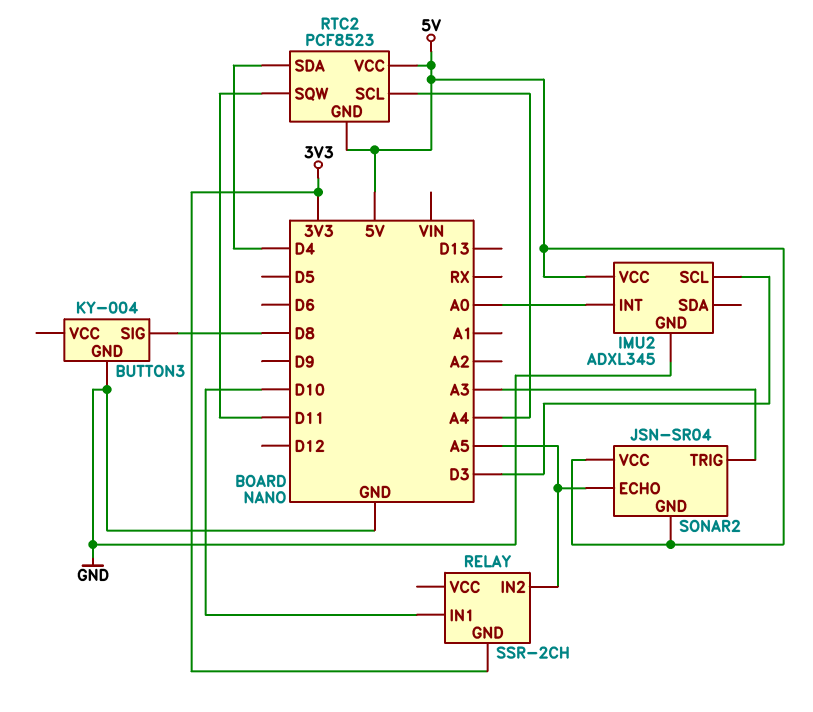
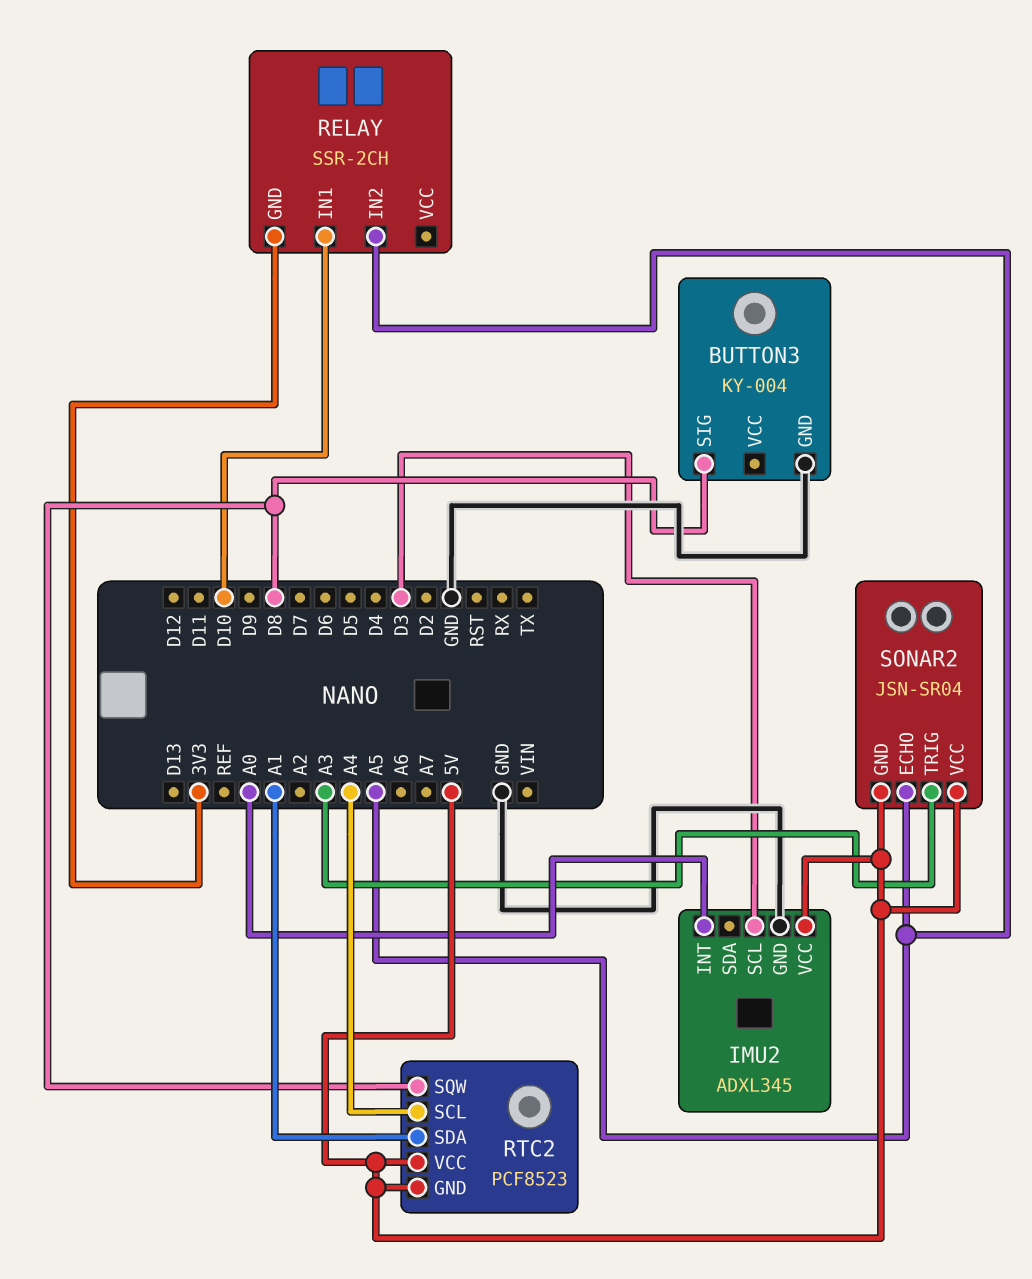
RTC2 pin SDA: D4 -> A1
RTC2 pin SQW: D11 -> D8

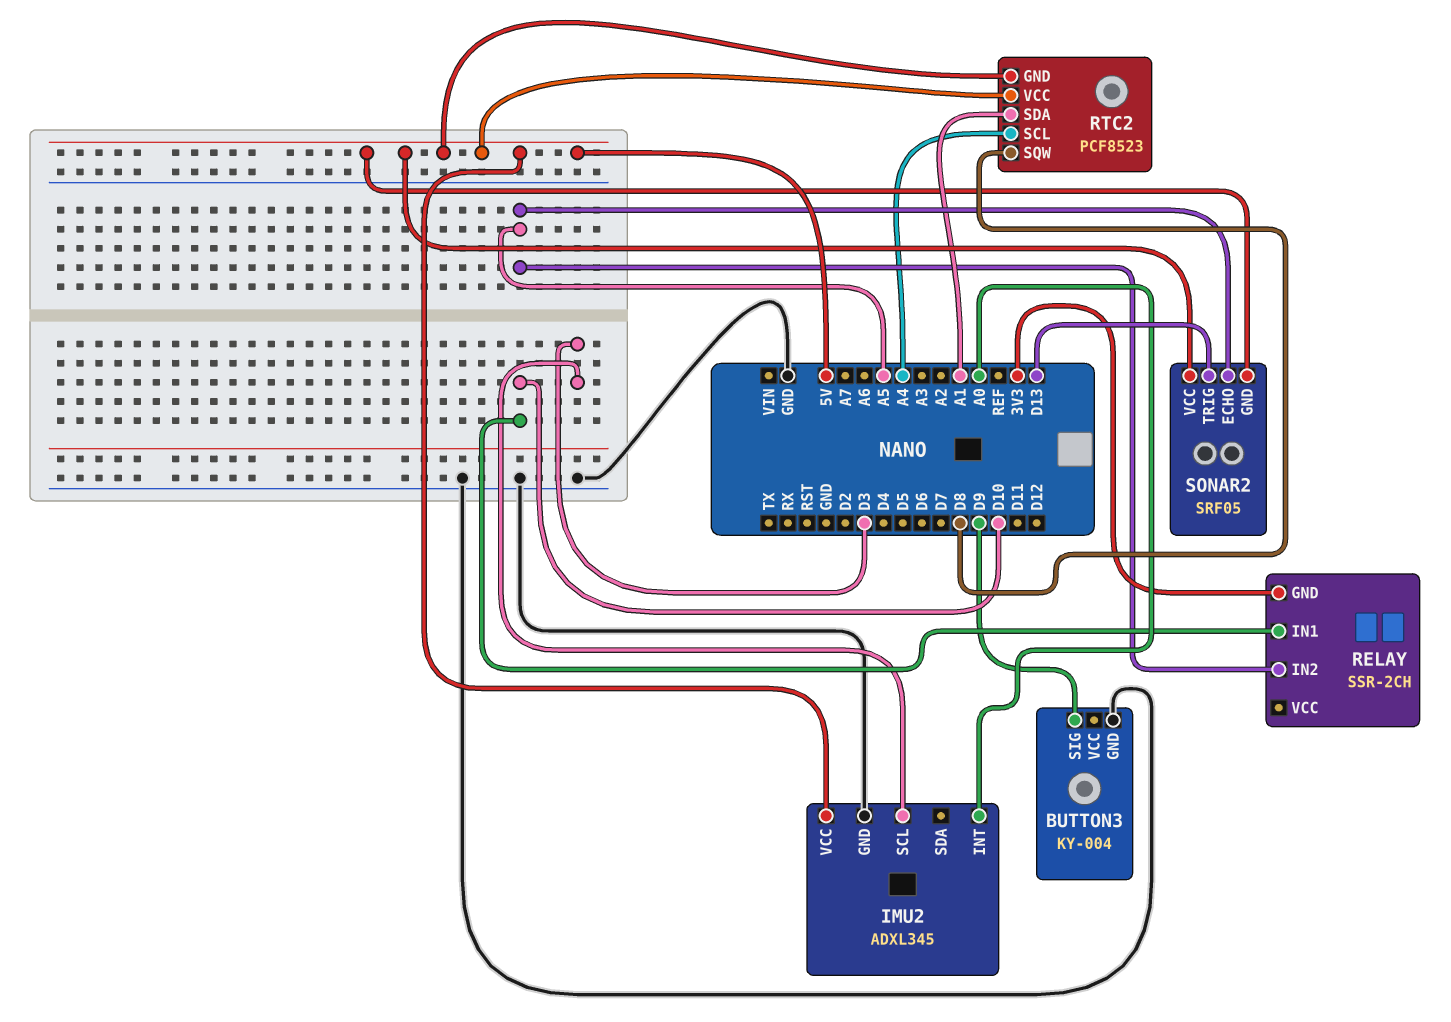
BUTTON3 pin SIG: D8 -> D9
SONAR2: JSN-SR04 -> SRF05
SONAR2 pin TRIG: A3 -> D13

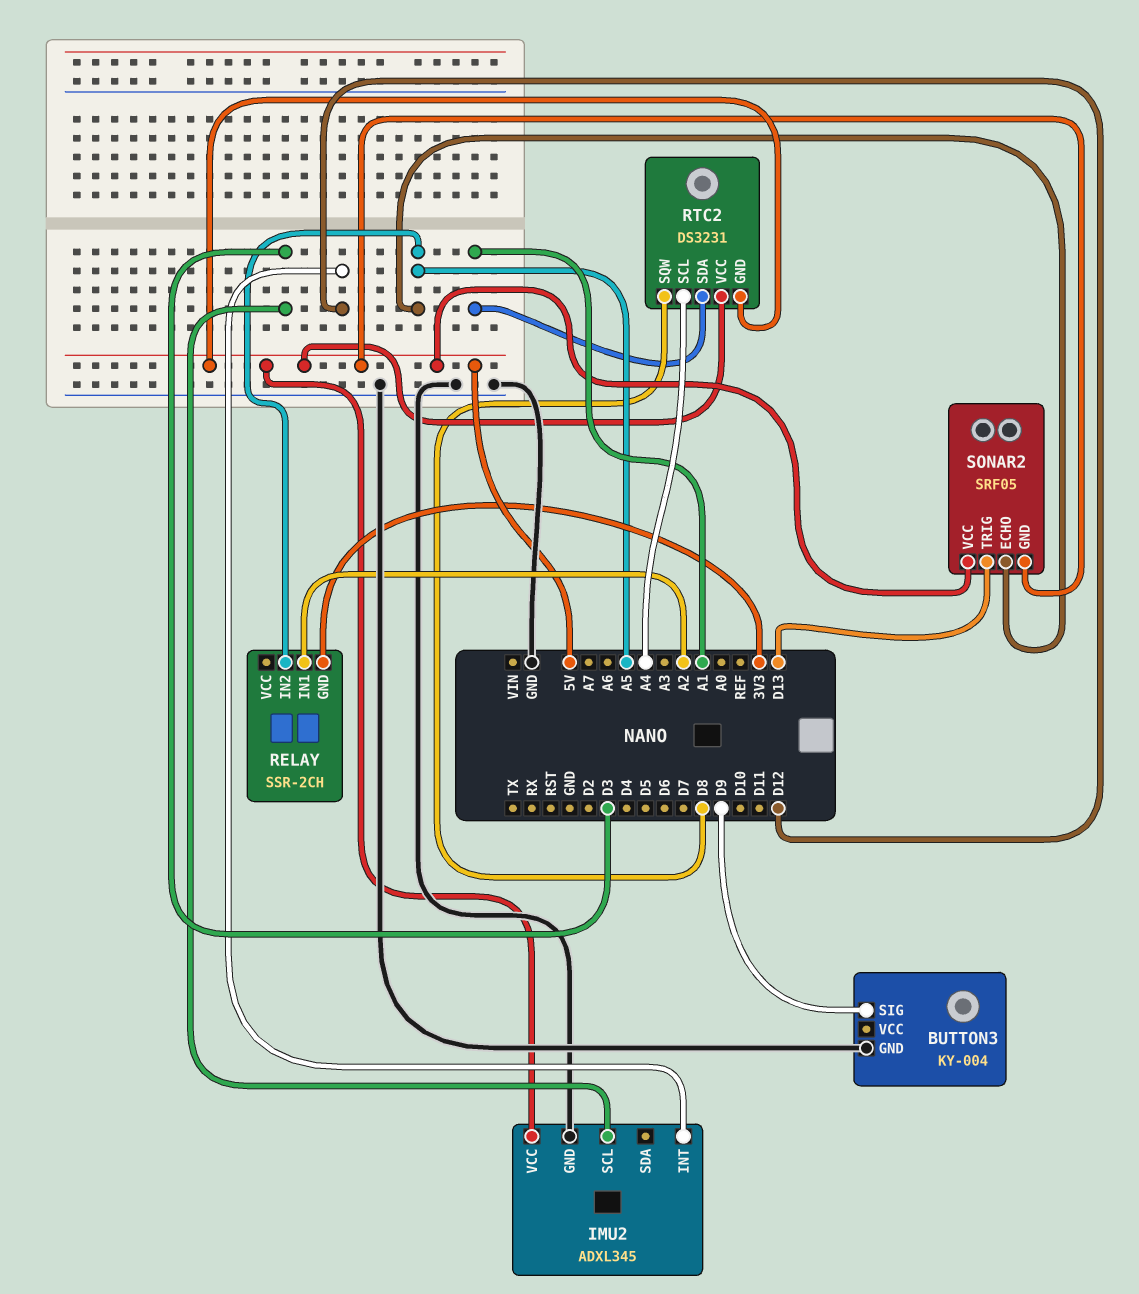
IMU2 pin INT: A0 -> D12
RELAY pin IN1: D10 -> A2
RTC2: PCF8523 -> DS3231

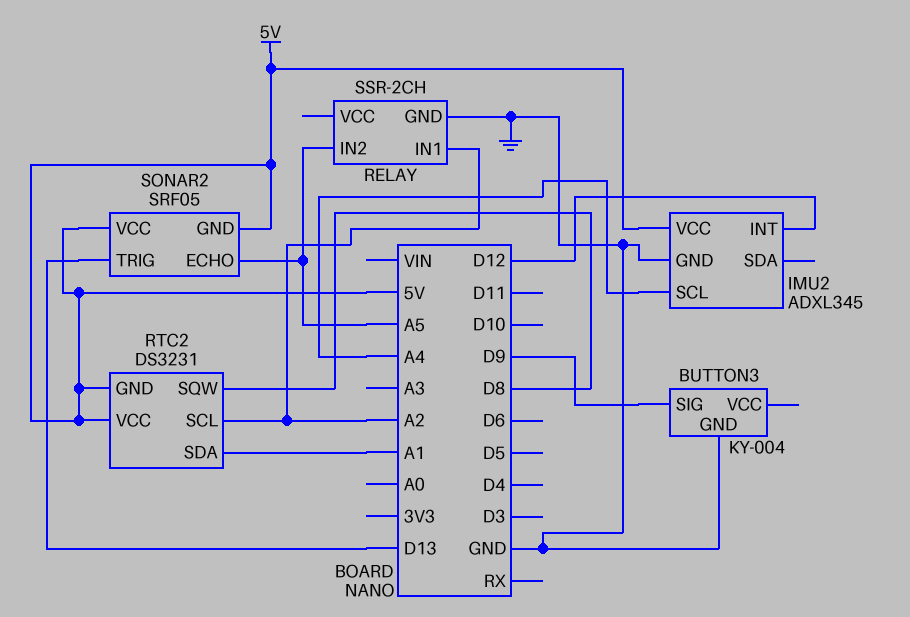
IMU2 pin SCL: D3 -> A4
RELAY pin GND: 3V3 -> GND
RTC2 pin SCL: A4 -> A2

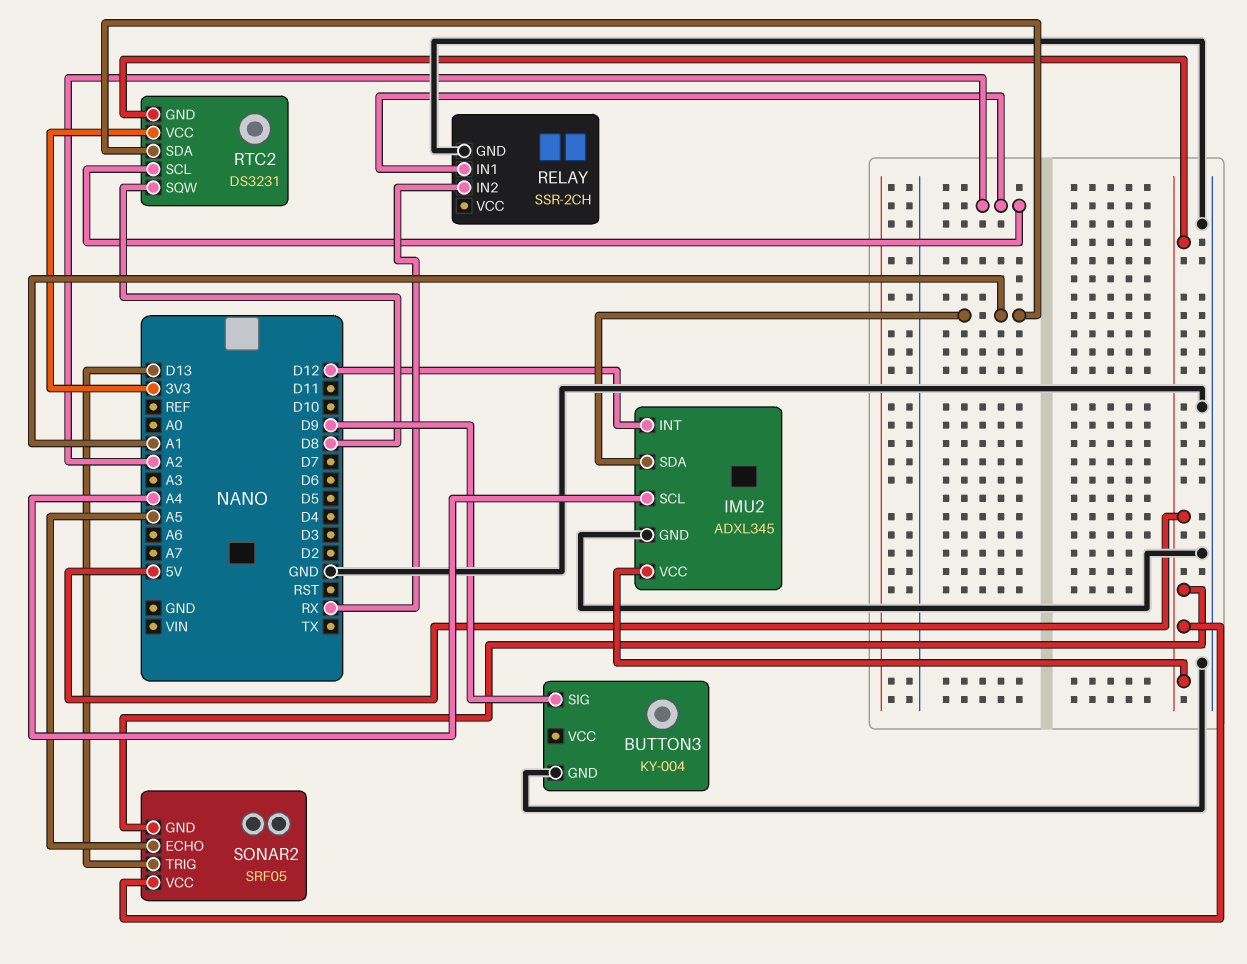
IMU2 pin SDA: none -> A1
RELAY pin IN2: A5 -> RX
RTC2 pin VCC: 5V -> 3V3

